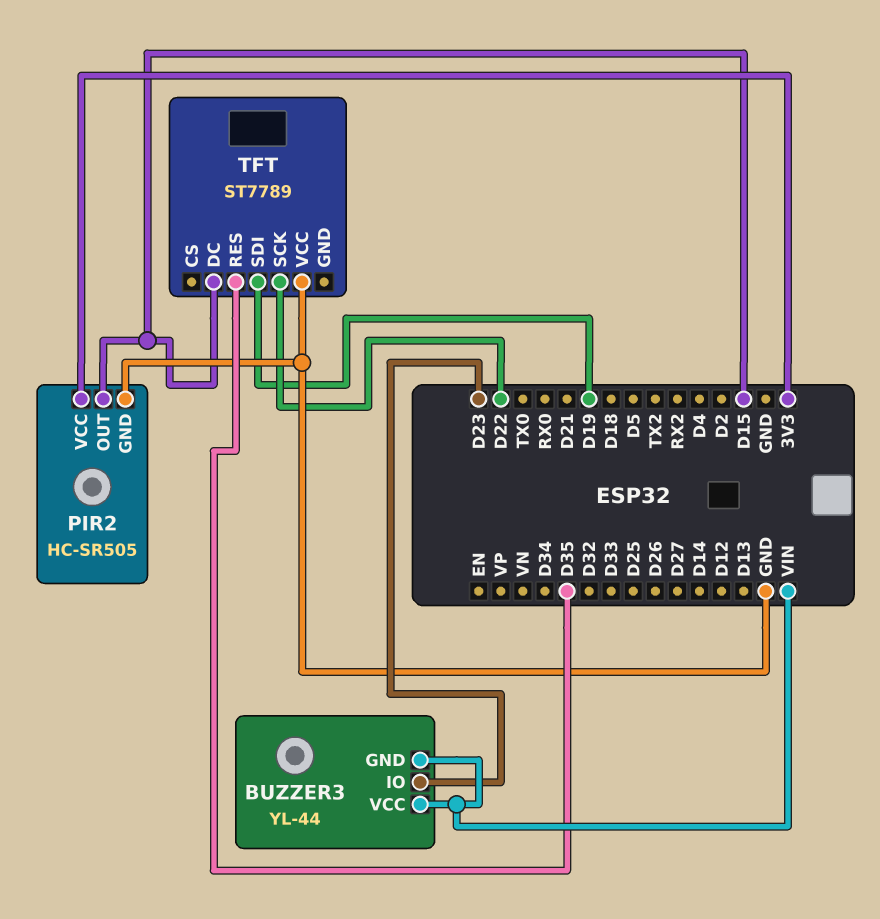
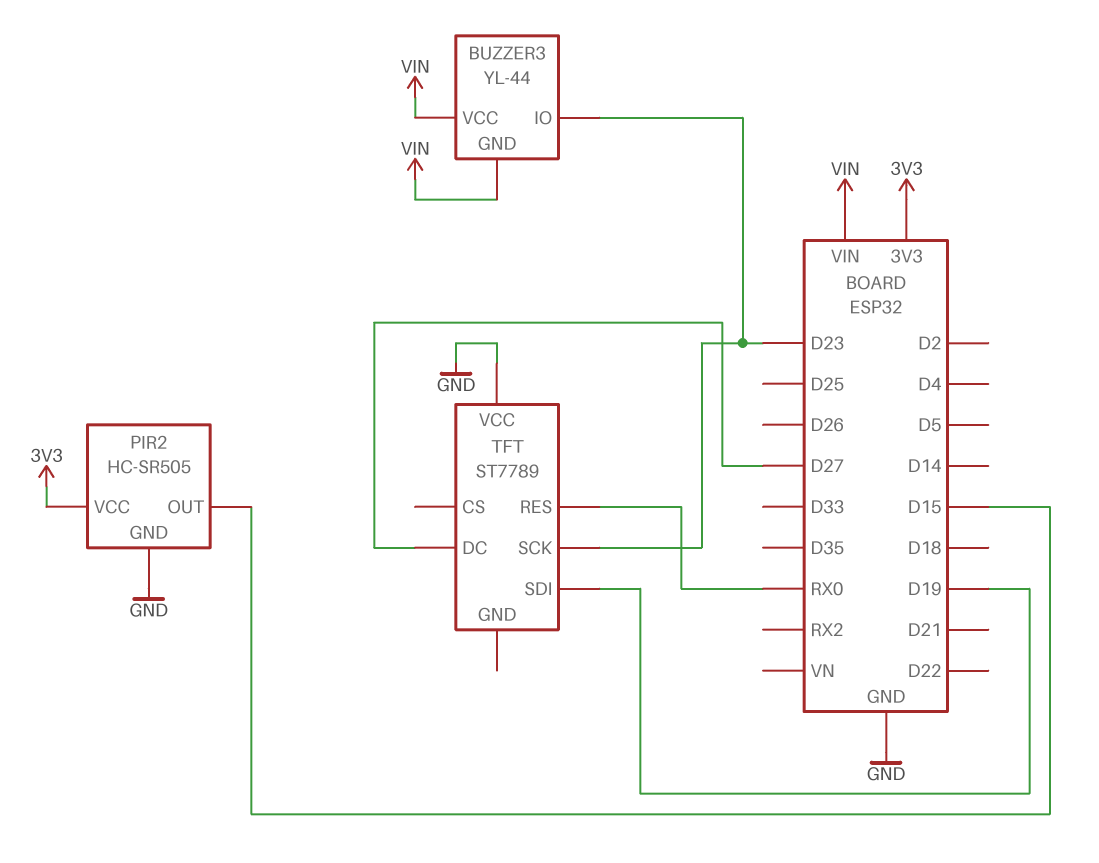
TFT pin DC: D15 -> D27
TFT pin RES: D35 -> RX0
TFT pin SCK: D22 -> D23

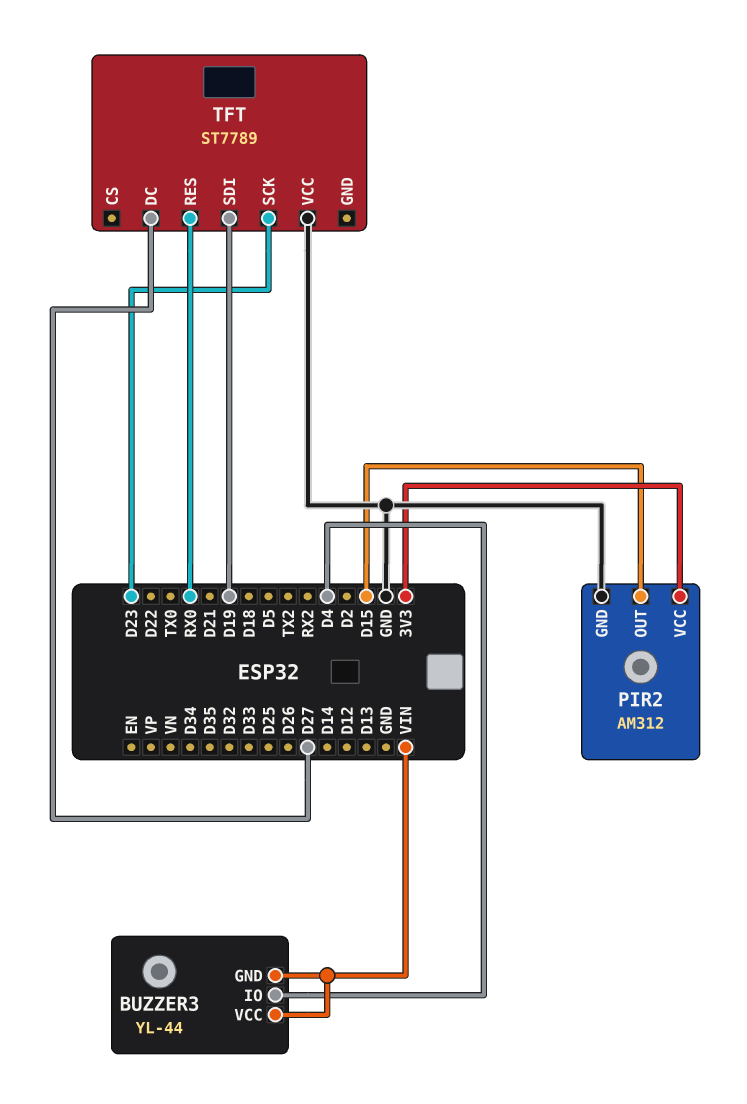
BUZZER3 pin IO: D23 -> D4
PIR2: HC-SR505 -> AM312

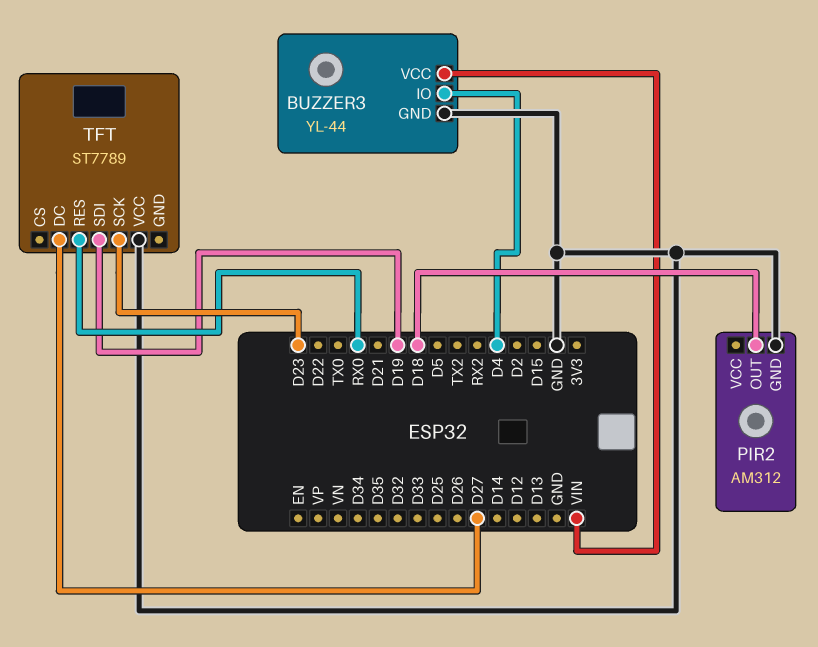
BUZZER3 pin GND: VIN -> GND
PIR2 pin OUT: D15 -> D18
PIR2 pin VCC: 3V3 -> none

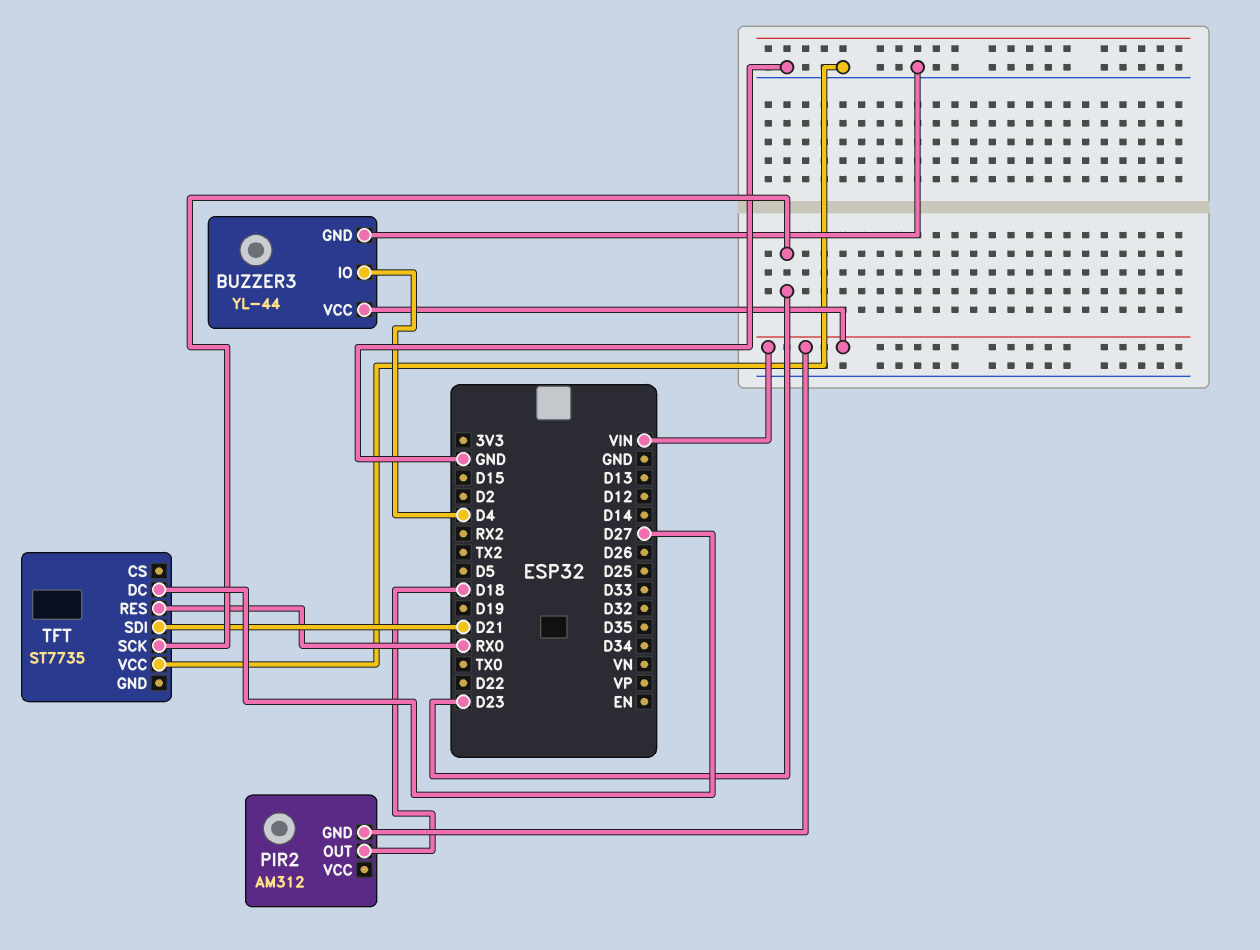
PIR2 pin GND: GND -> VIN
TFT: ST7789 -> ST7735
TFT pin SDI: D19 -> D21

